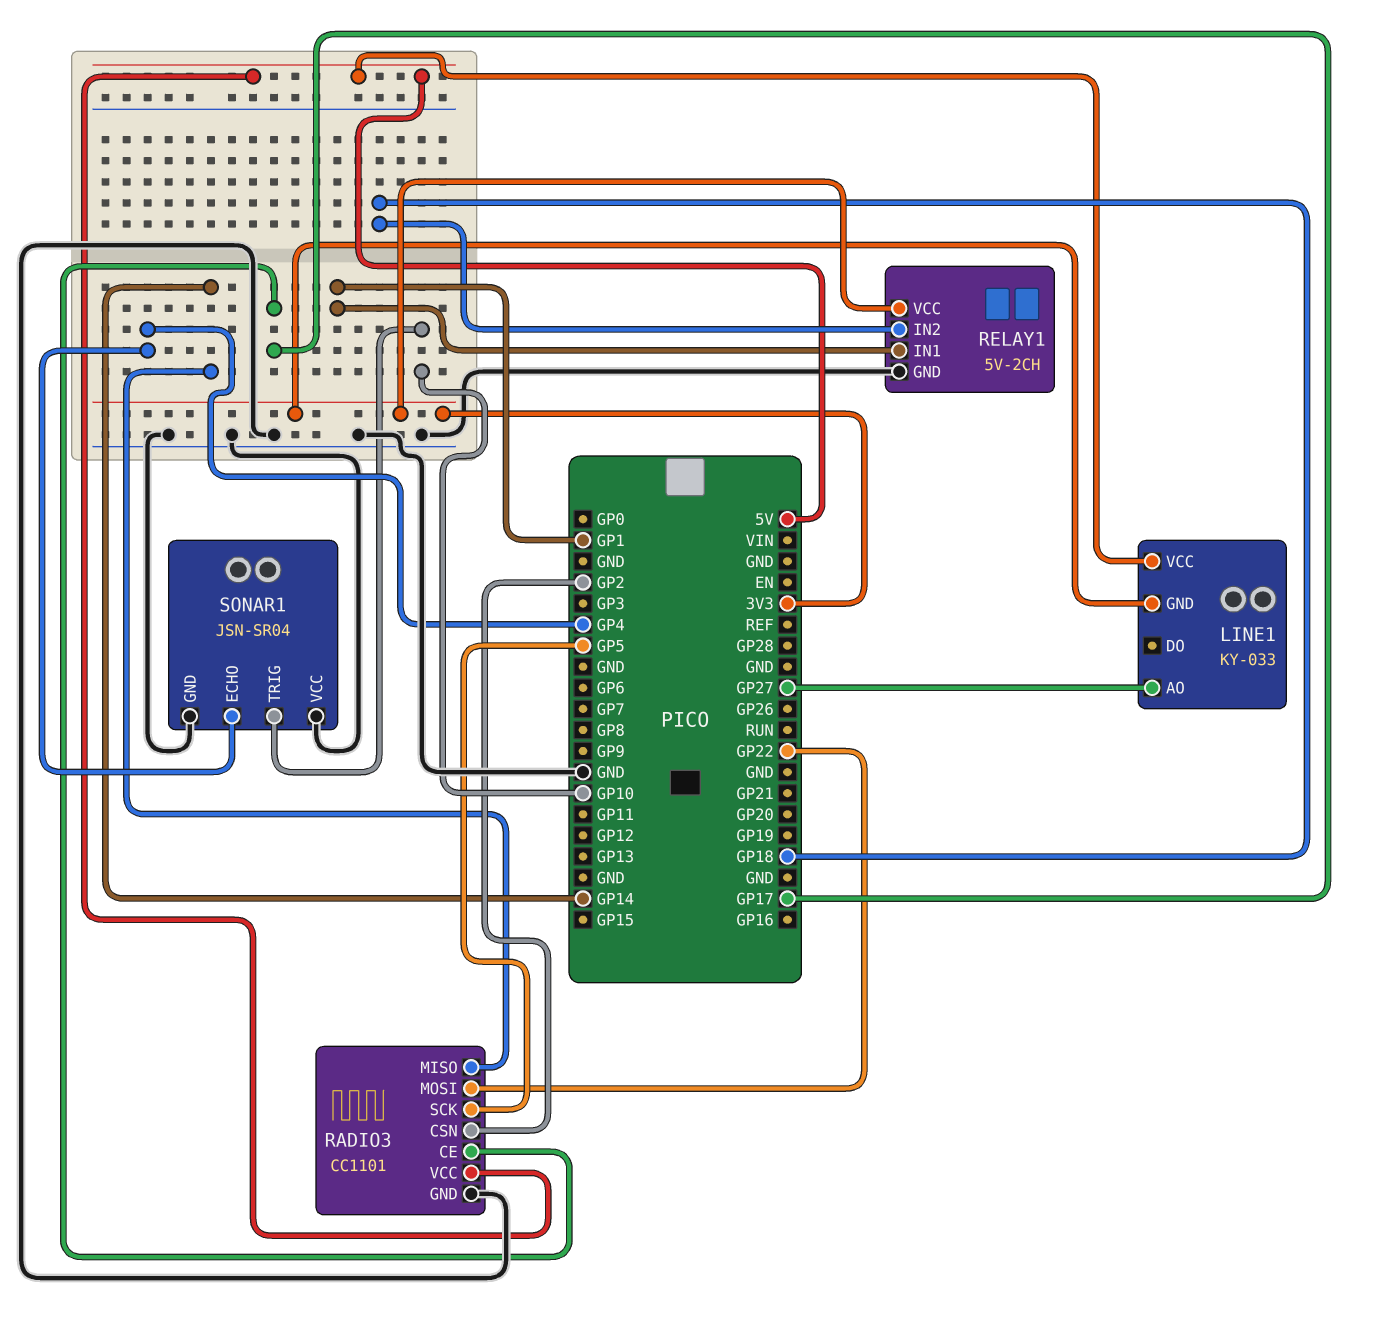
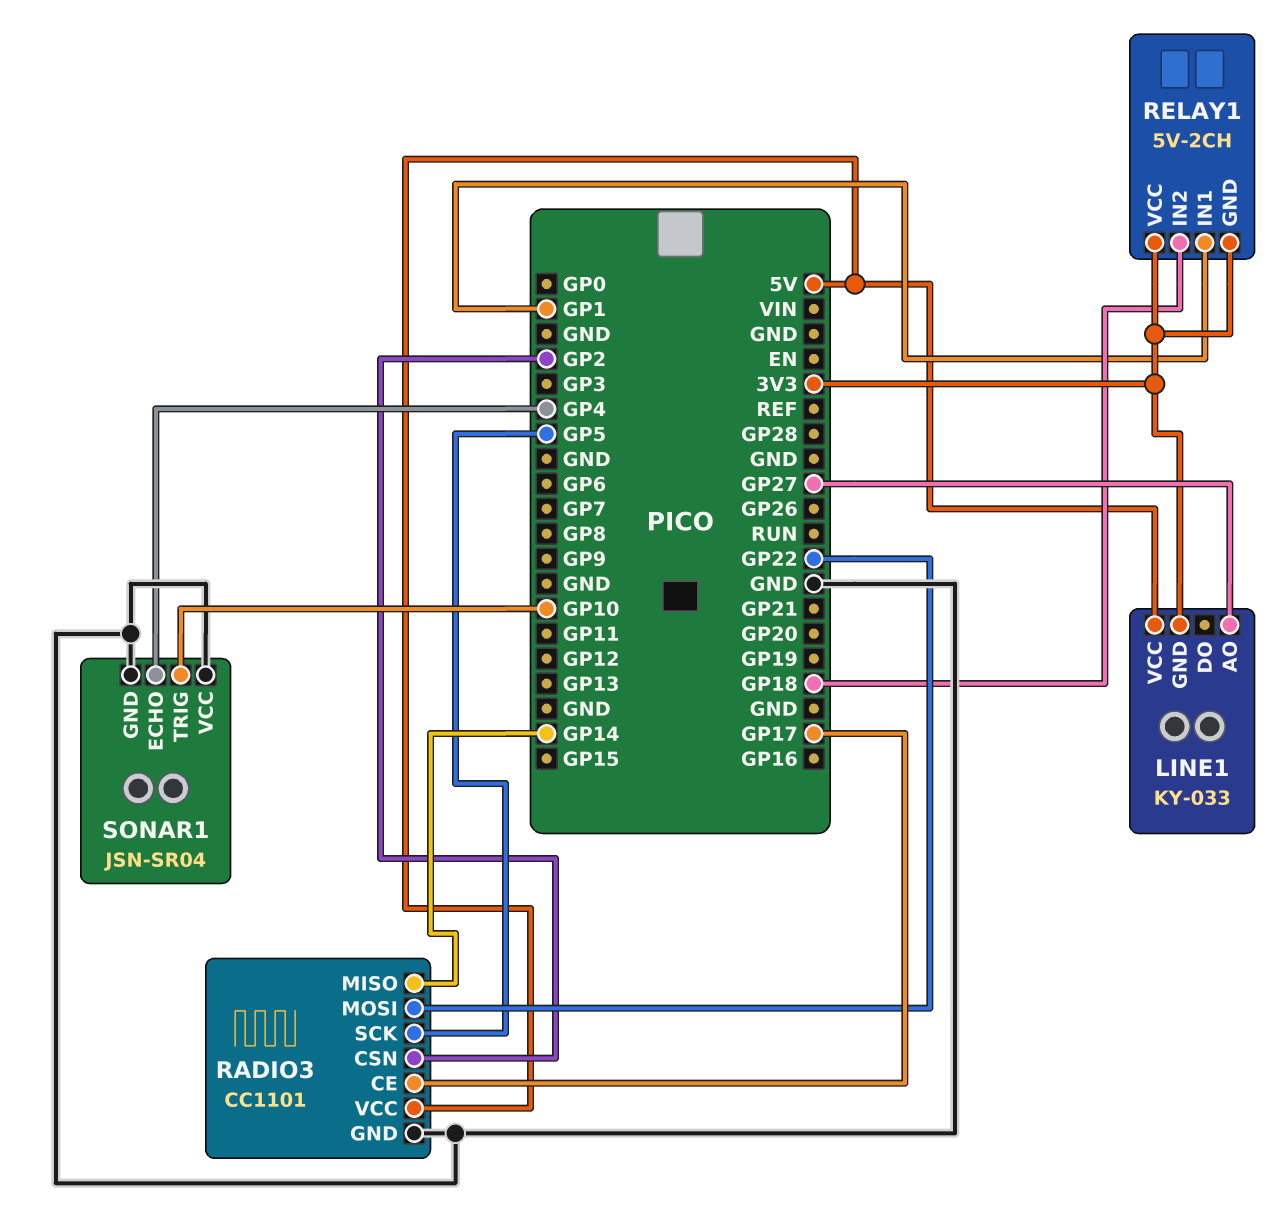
RELAY1 pin GND: GND -> 3V3

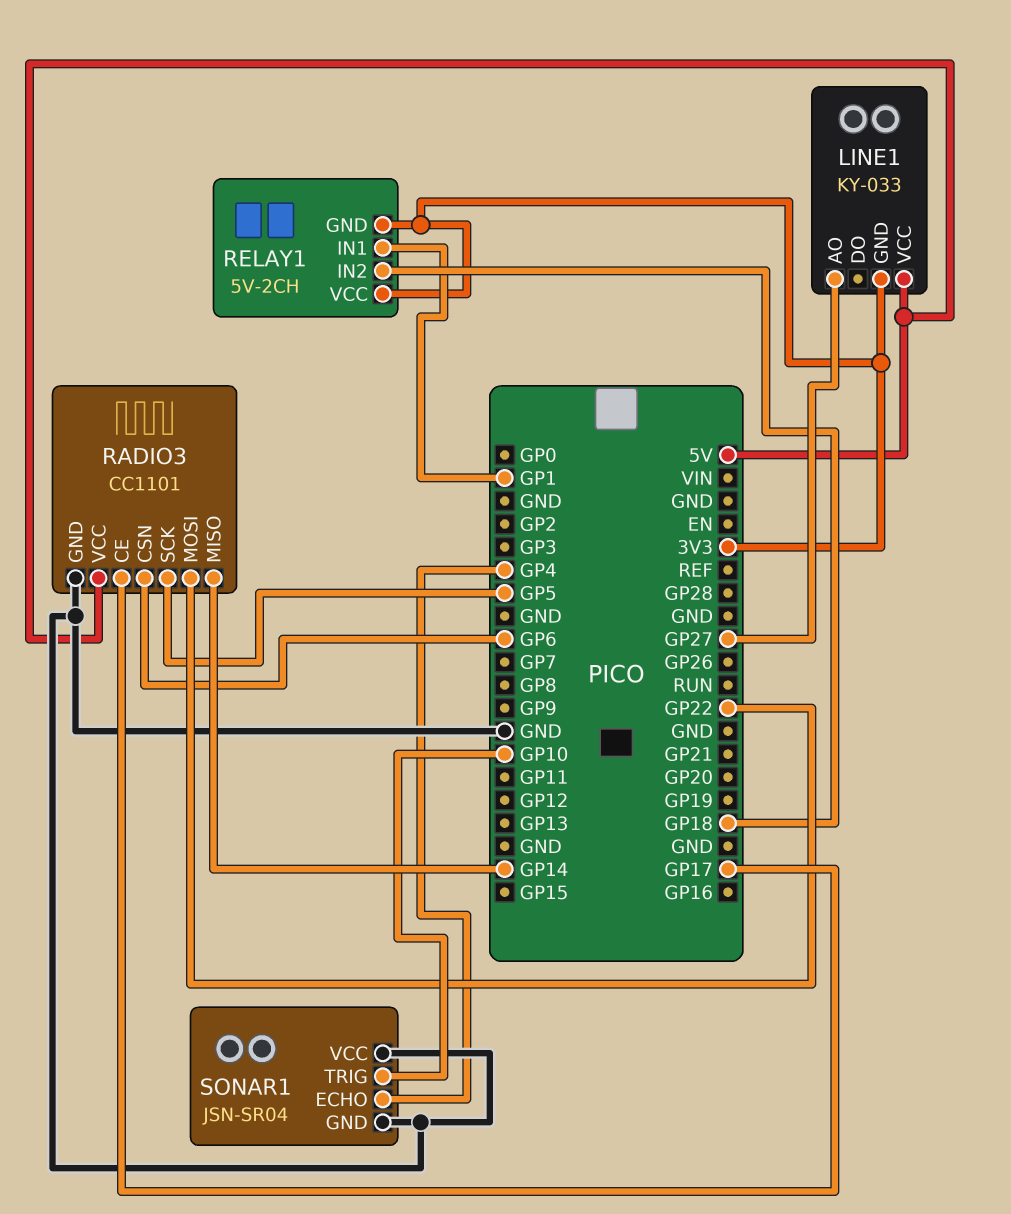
RADIO3 pin CSN: GP2 -> GP6

